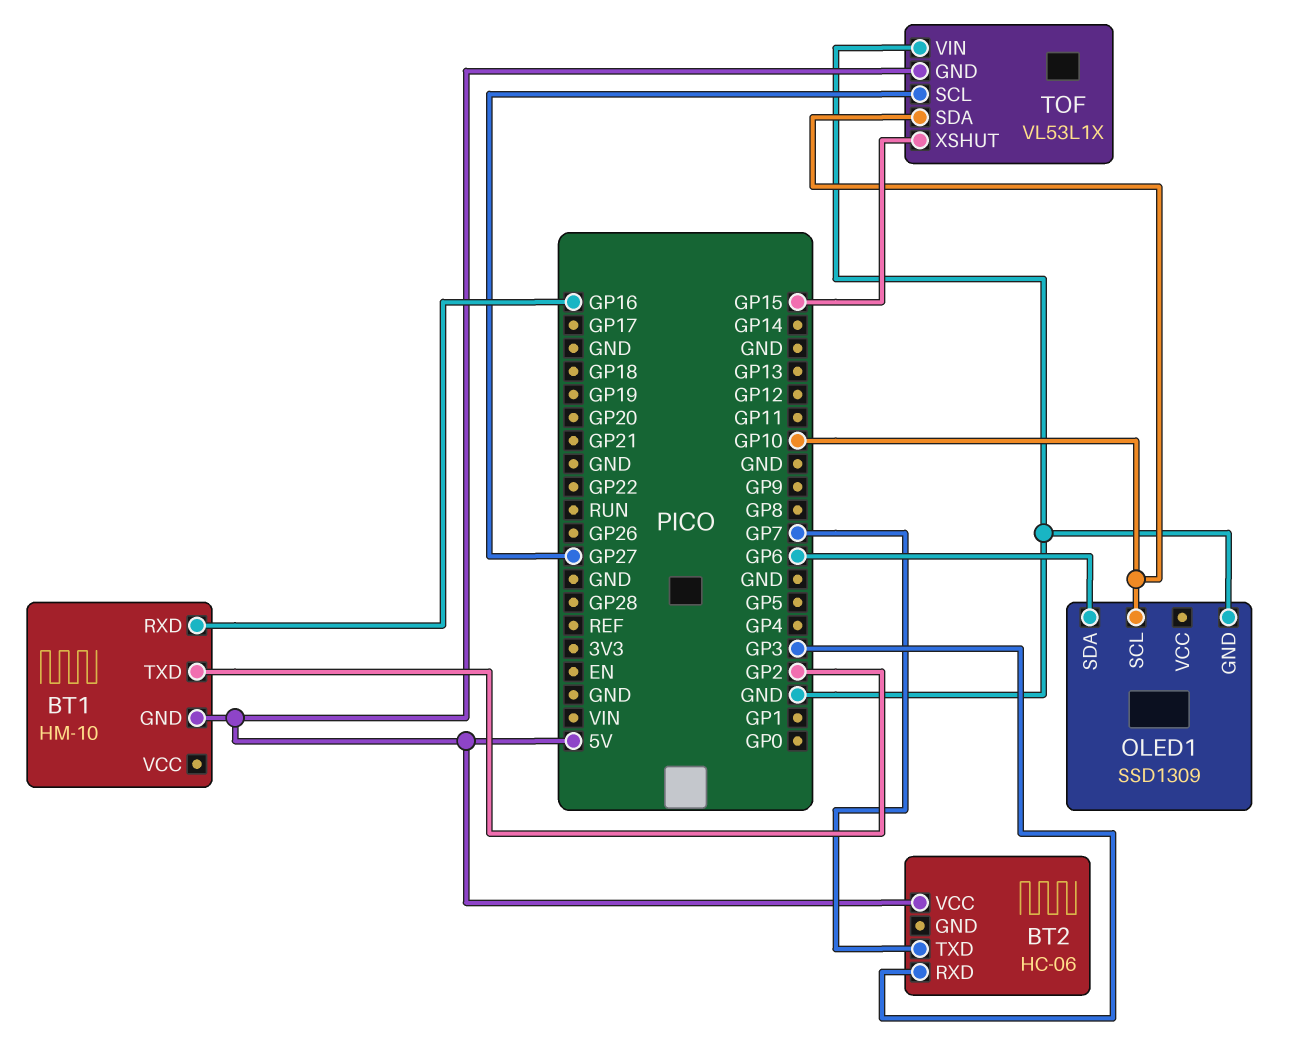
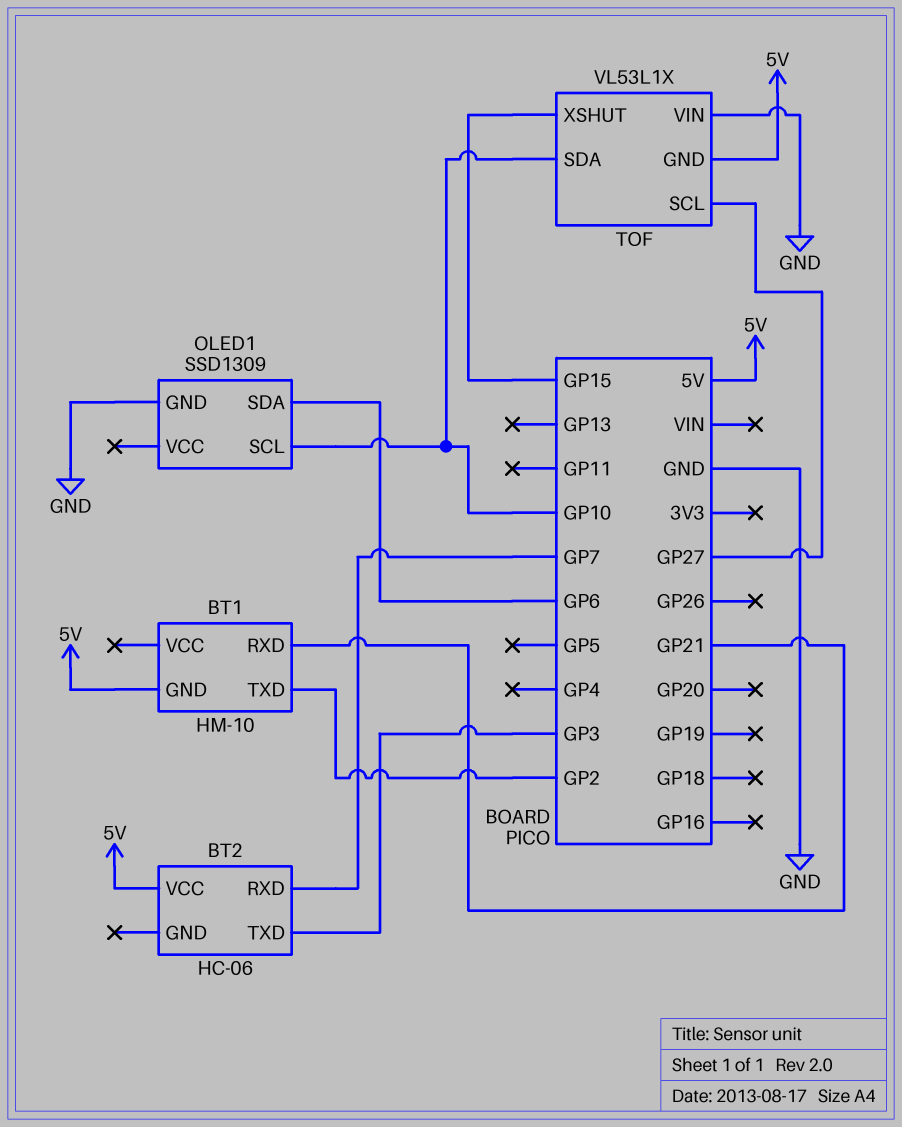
BT1 pin RXD: GP16 -> GP21
BT2 pin RXD: GP3 -> GP7
BT2 pin TXD: GP7 -> GP3

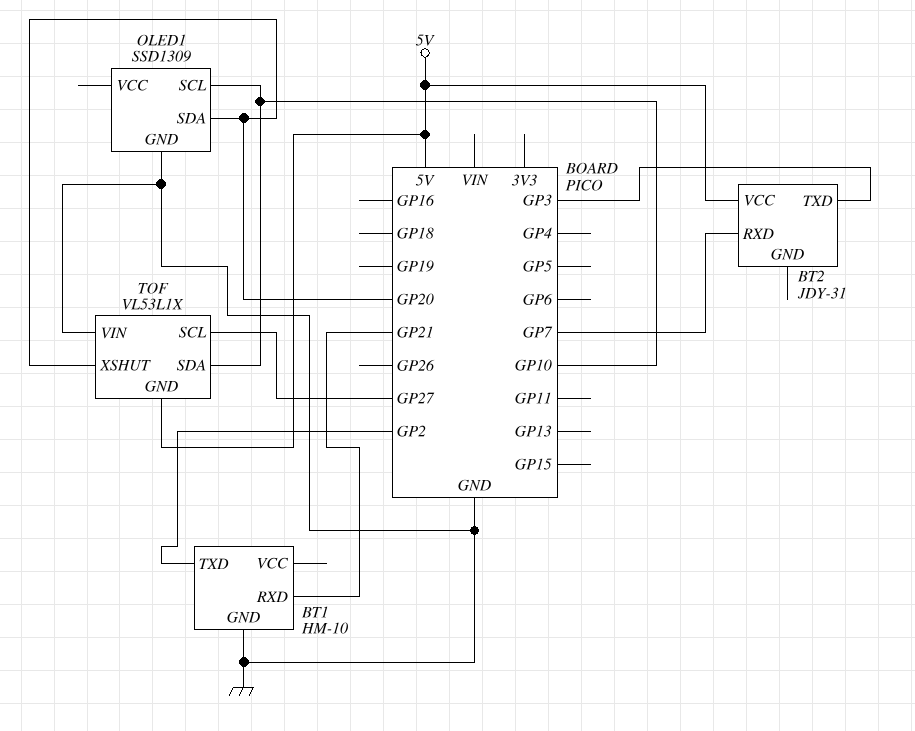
BT1 pin GND: 5V -> GND
BT2: HC-06 -> JDY-31
OLED1 pin SDA: GP6 -> GP20
TOF pin XSHUT: GP15 -> GP20

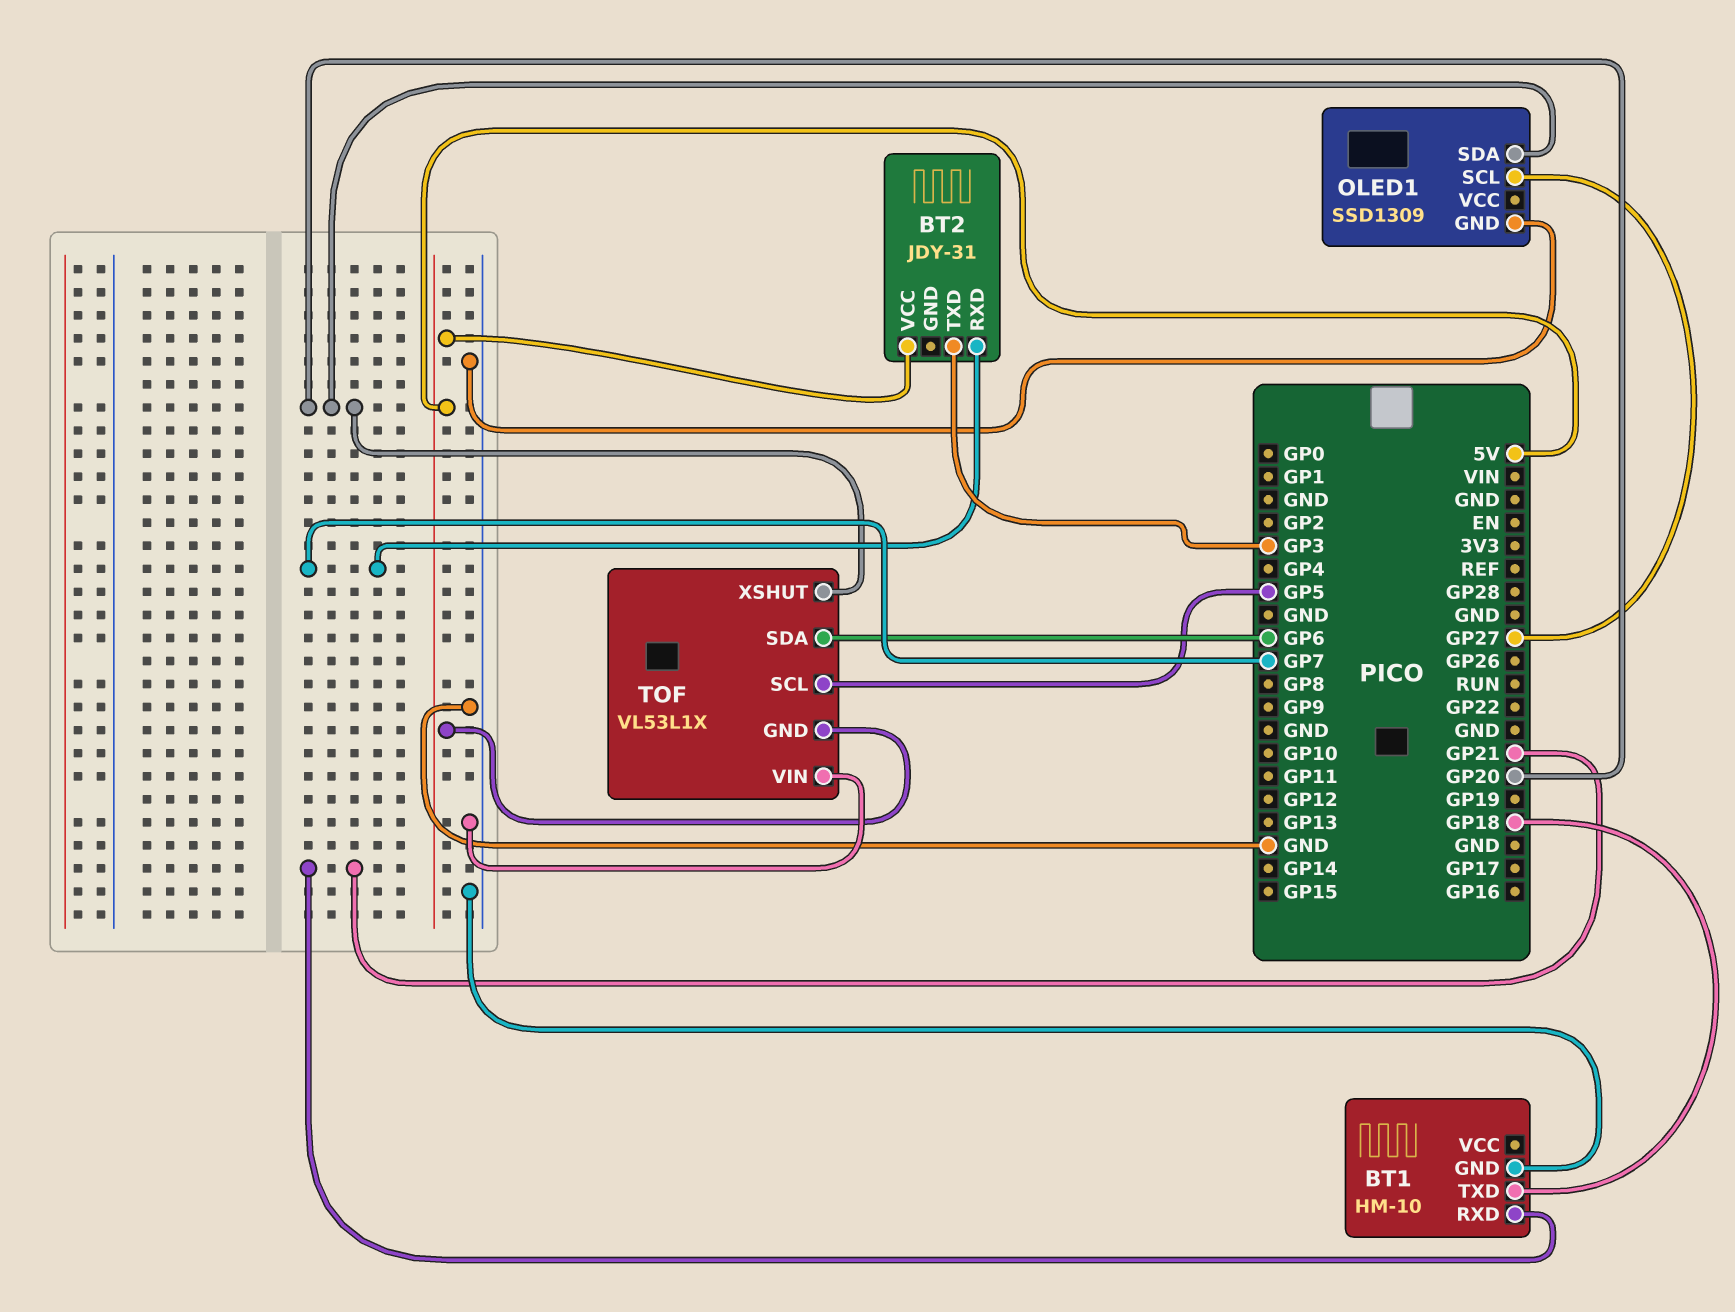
BT1 pin TXD: GP2 -> GP18
OLED1 pin SCL: GP10 -> GP27
TOF pin SCL: GP27 -> GP5
TOF pin SDA: GP10 -> GP6

